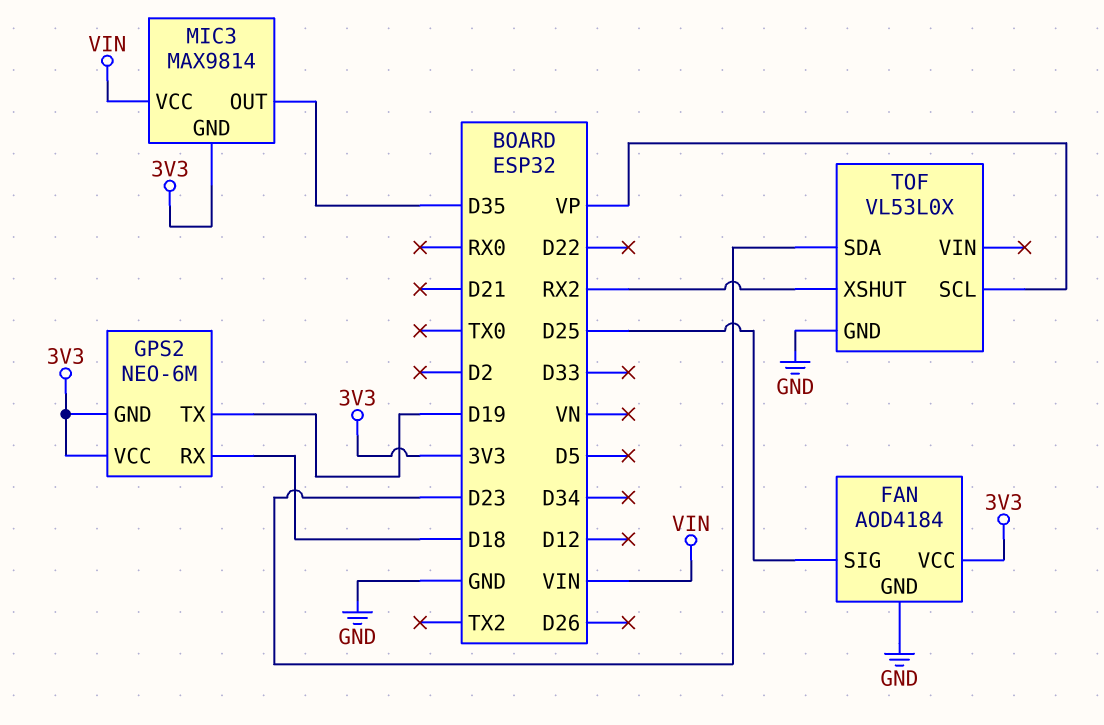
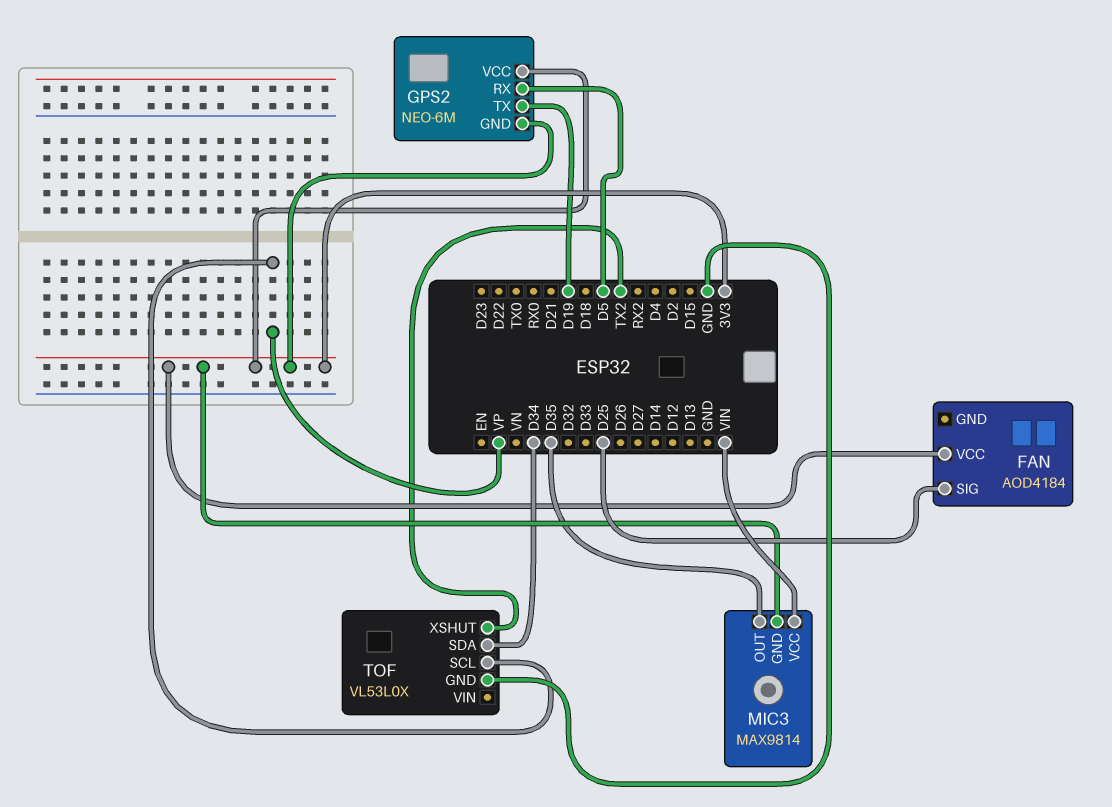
FAN pin GND: GND -> none
GPS2 pin RX: D18 -> D5
TOF pin SDA: D23 -> D34
TOF pin XSHUT: RX2 -> TX2

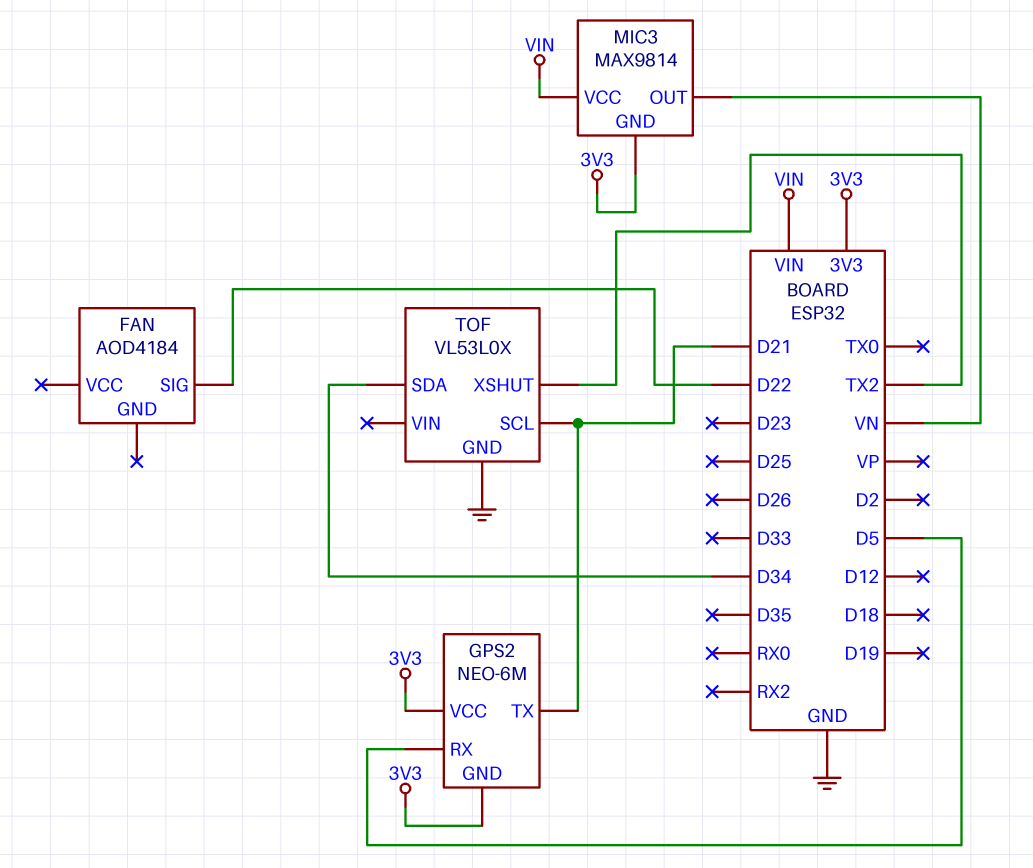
FAN pin SIG: D25 -> D22
FAN pin VCC: 3V3 -> none
GPS2 pin TX: D19 -> D21
MIC3 pin OUT: D35 -> VN
TOF pin SCL: VP -> D21

